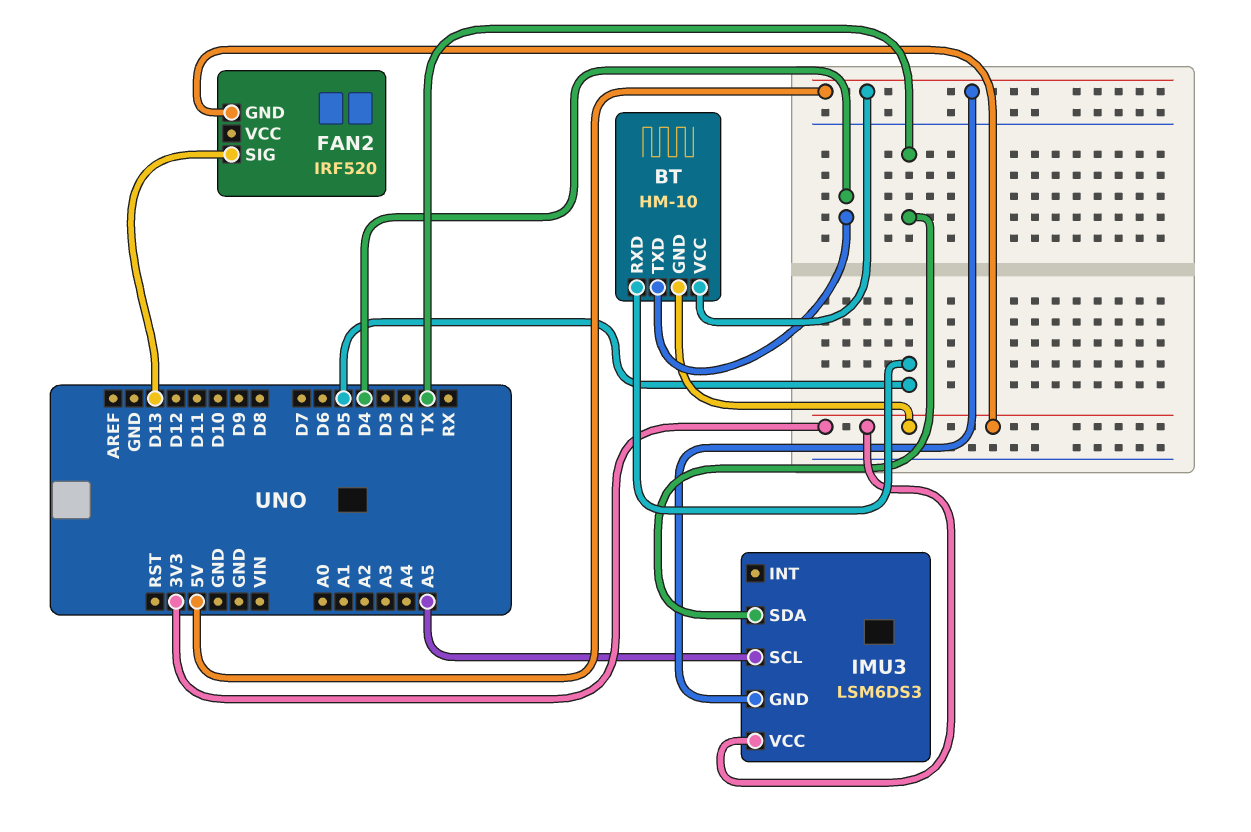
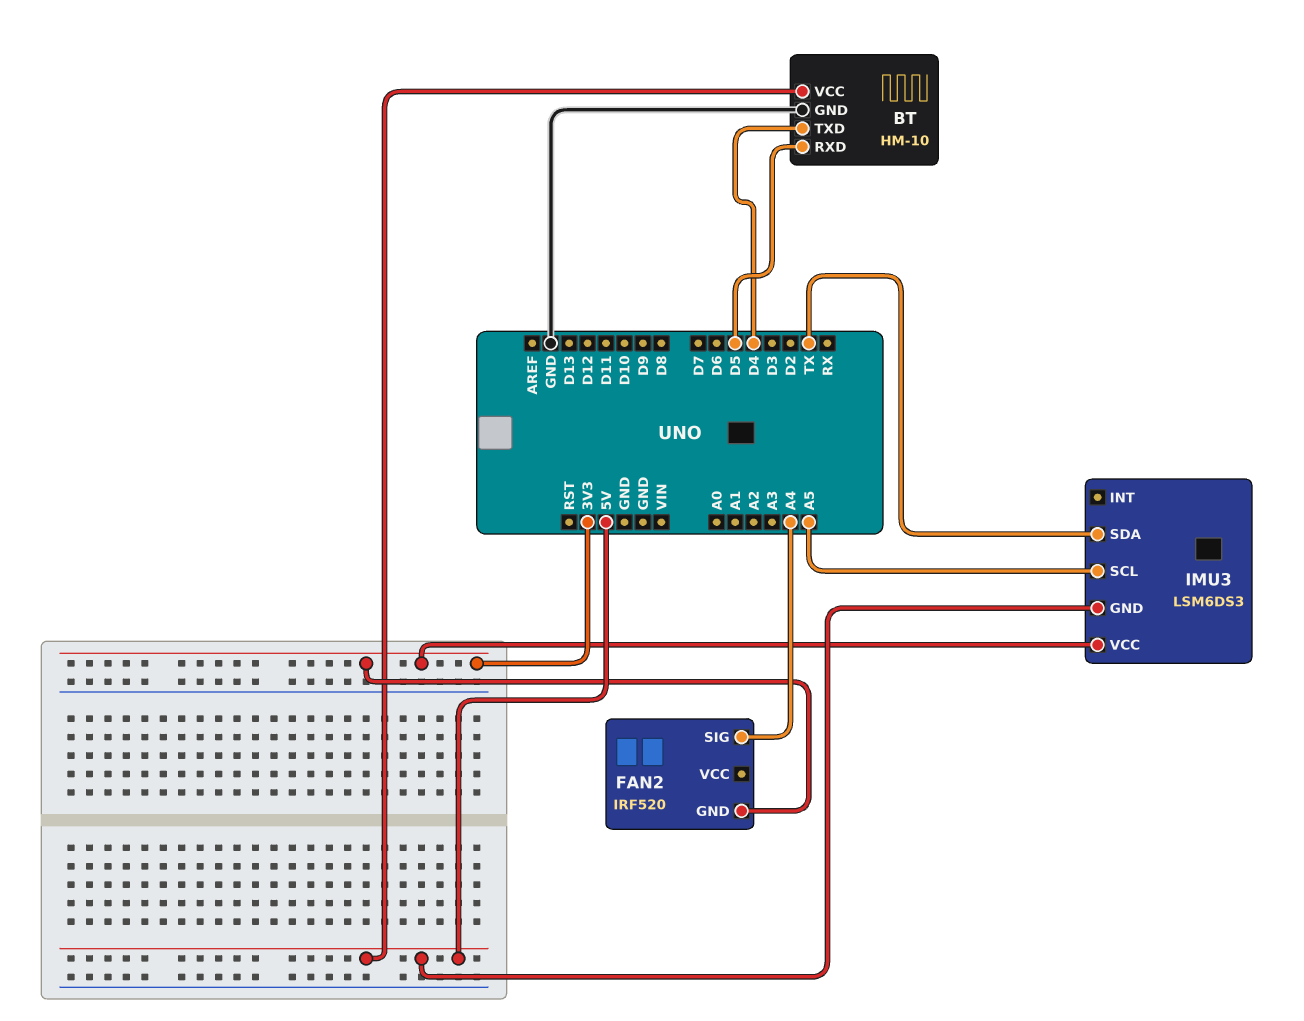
BT pin GND: 3V3 -> GND
FAN2 pin SIG: D13 -> A4

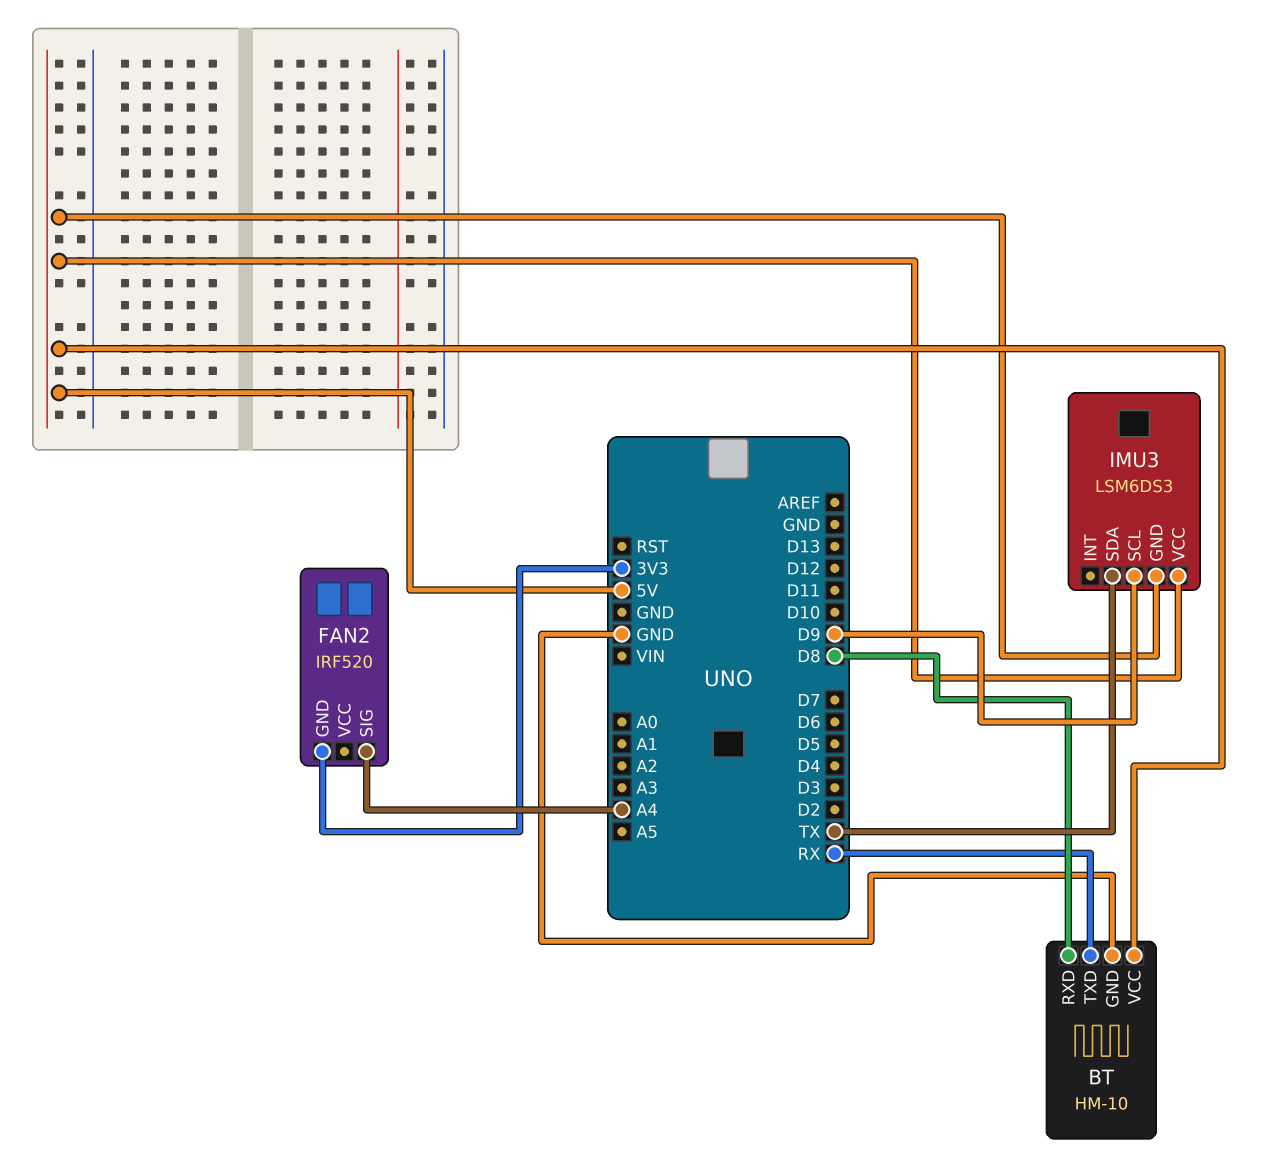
BT pin RXD: D5 -> D8
BT pin TXD: D4 -> RX
IMU3 pin SCL: A5 -> D9
IMU3 pin VCC: 3V3 -> 5V

